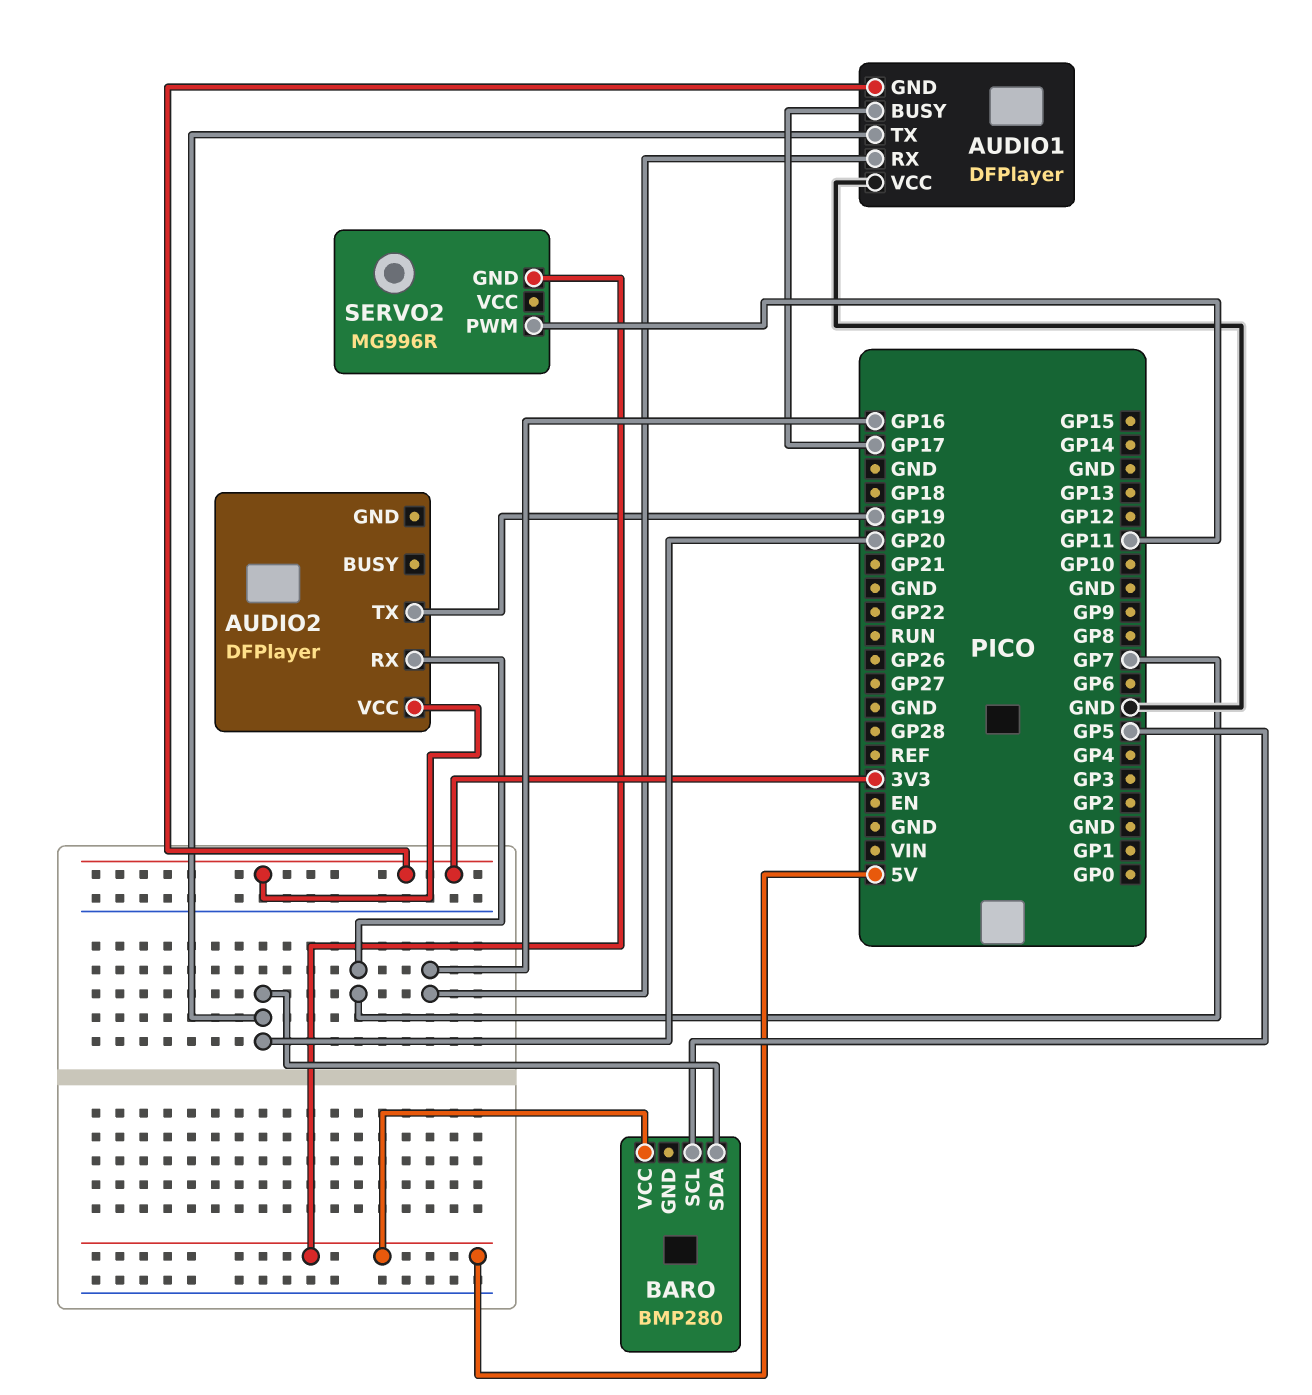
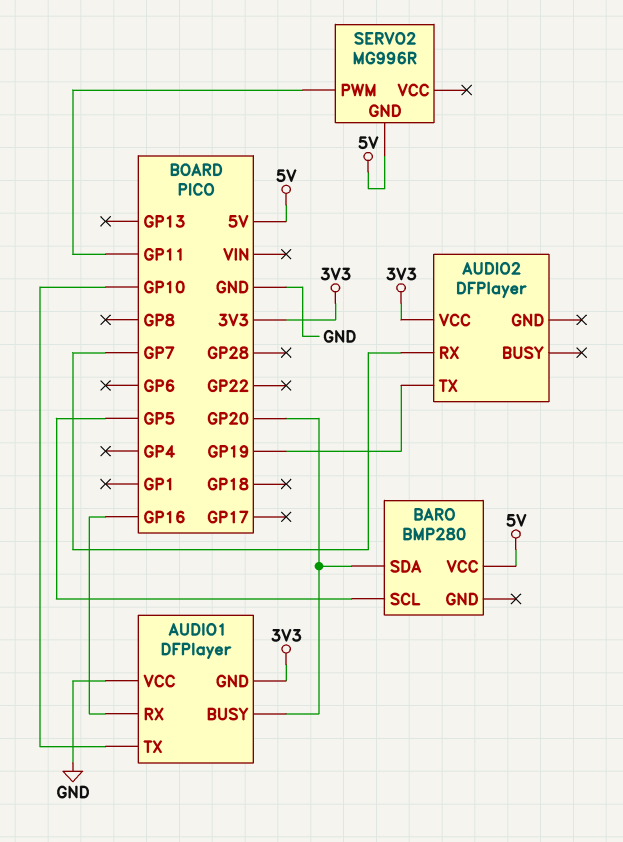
AUDIO1 pin BUSY: GP17 -> GP20
AUDIO1 pin TX: GP20 -> GP10

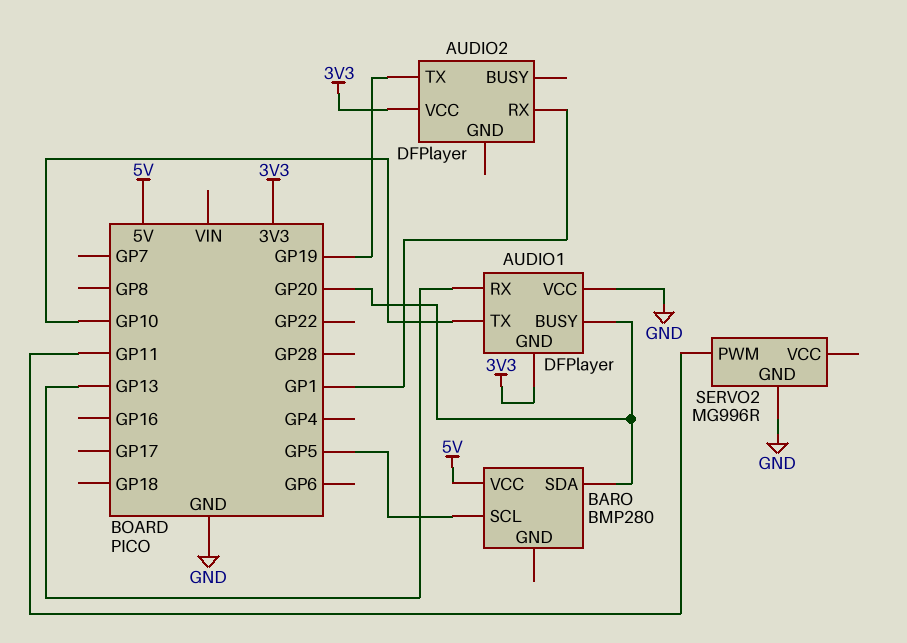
AUDIO1 pin RX: GP16 -> GP13
AUDIO2 pin RX: GP7 -> GP1
SERVO2 pin GND: 5V -> GND

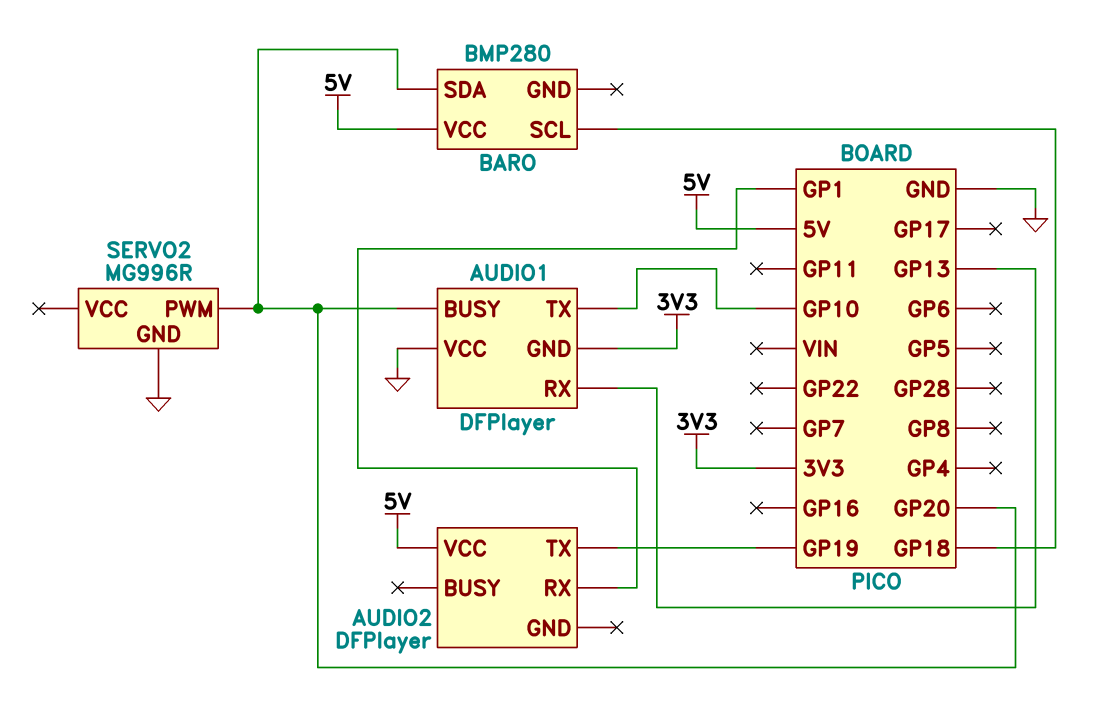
AUDIO2 pin VCC: 3V3 -> 5V
BARO pin SCL: GP5 -> GP18
SERVO2 pin PWM: GP11 -> GP20

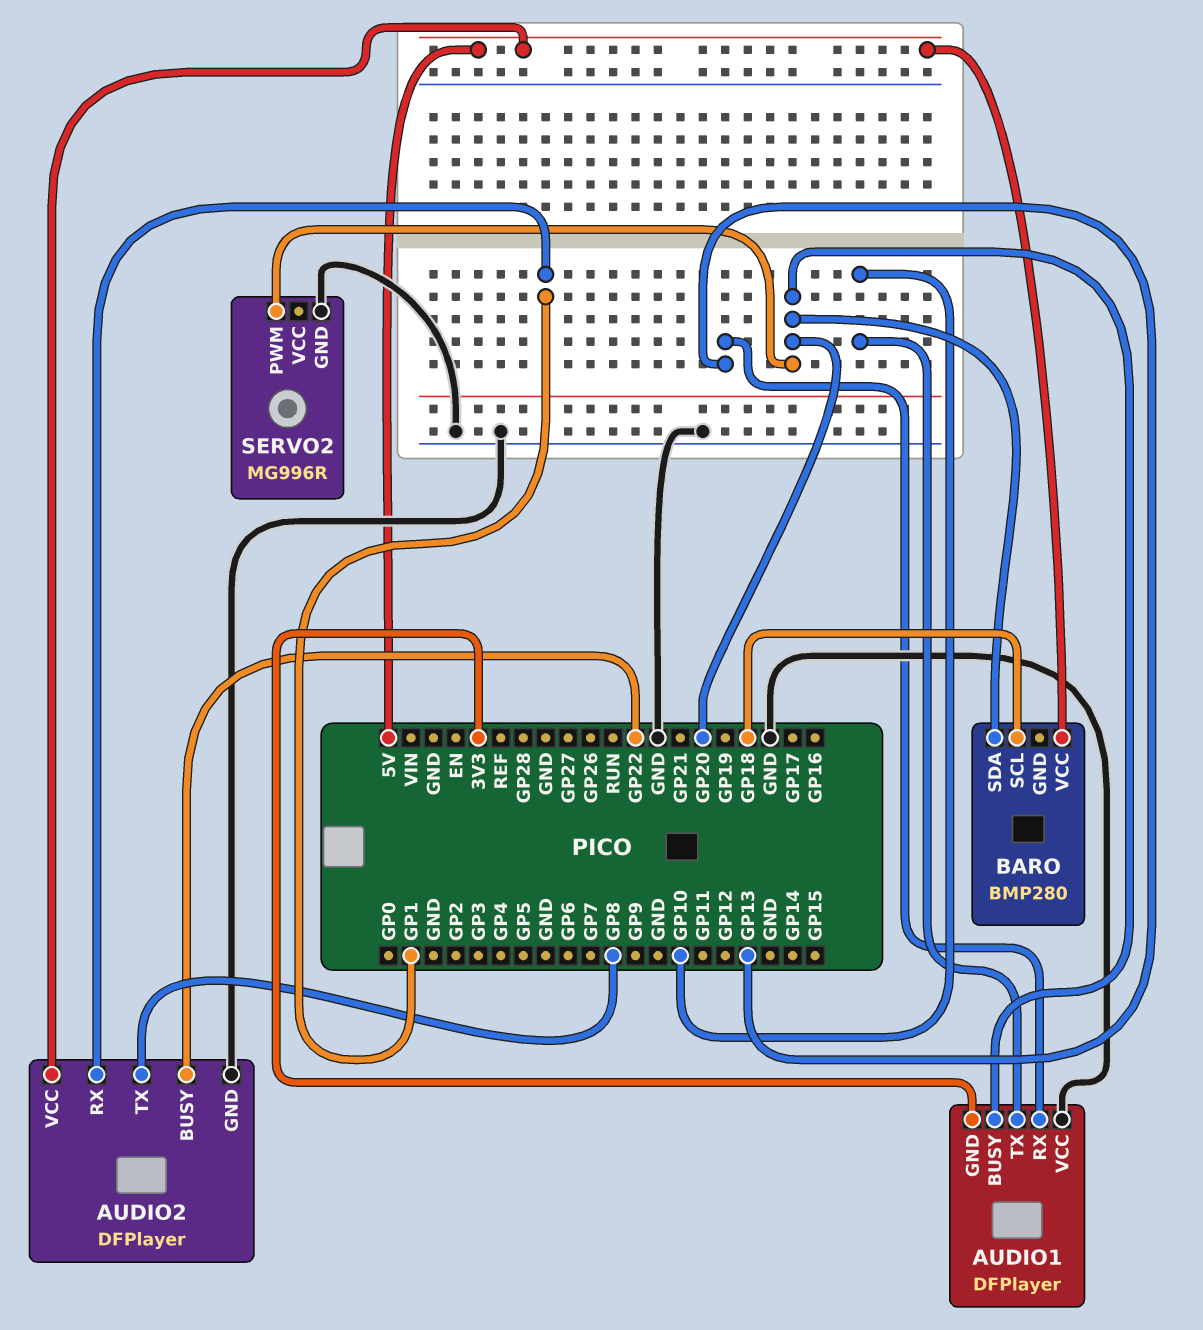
AUDIO2 pin BUSY: none -> GP22
AUDIO2 pin GND: none -> GND
AUDIO2 pin TX: GP19 -> GP8

